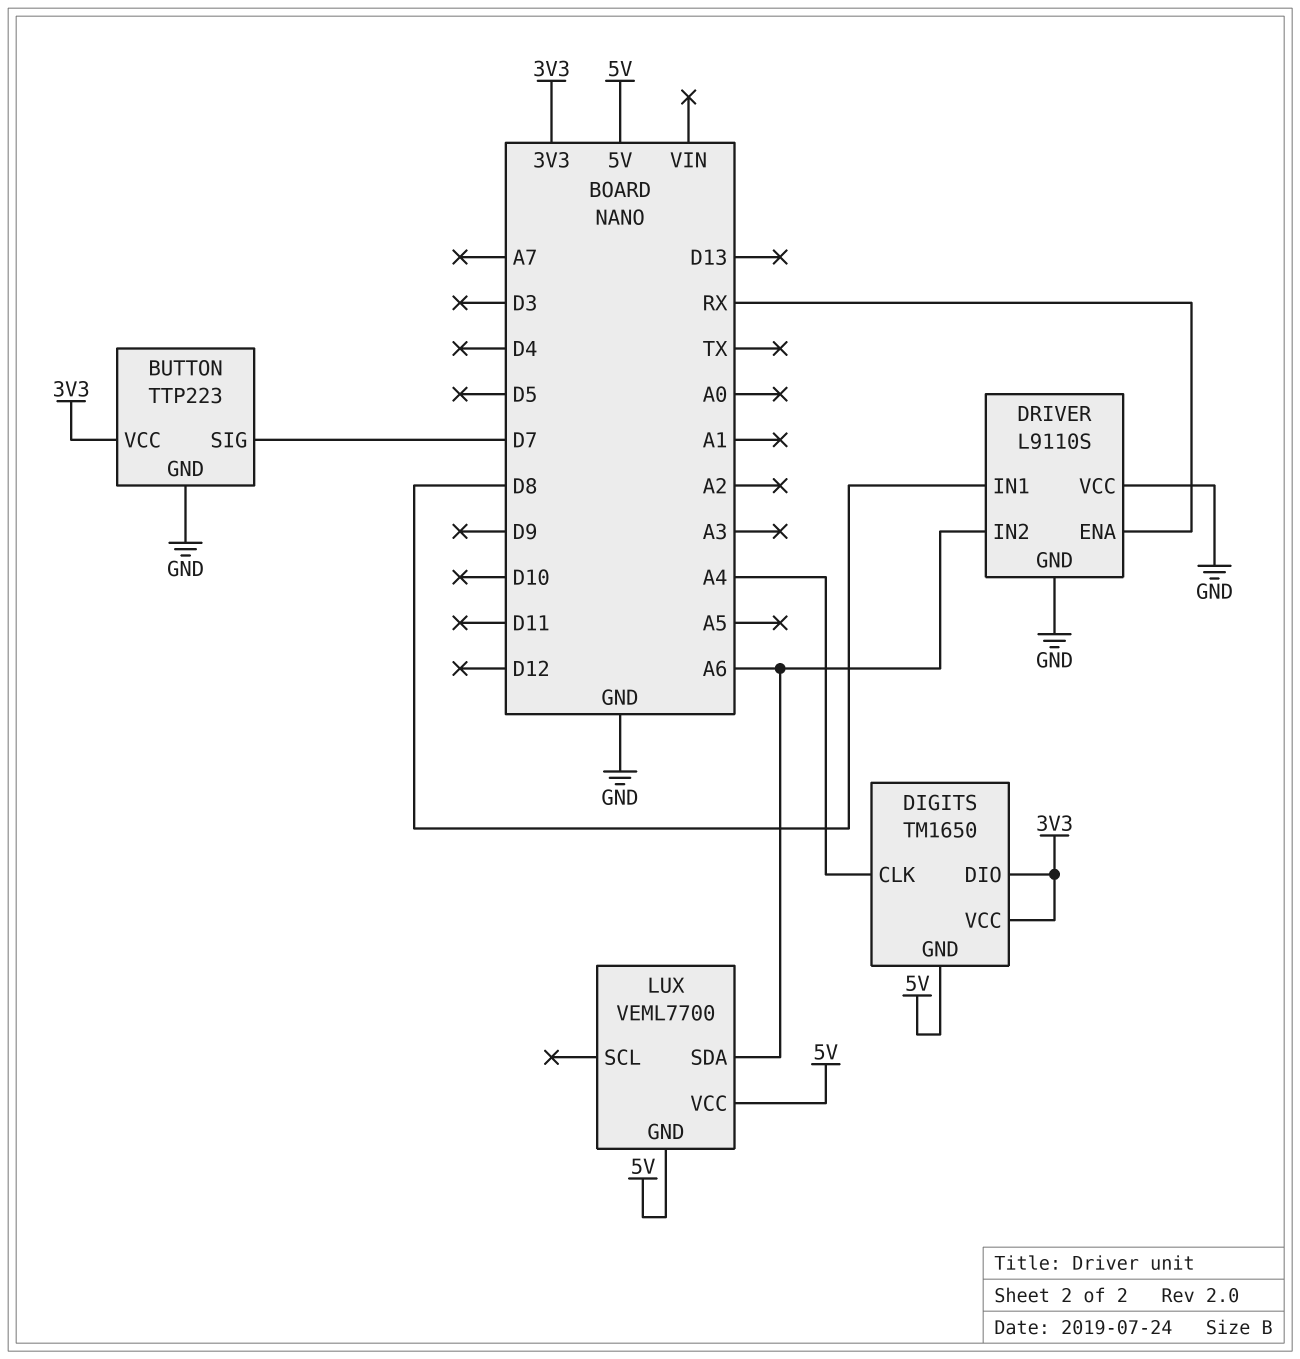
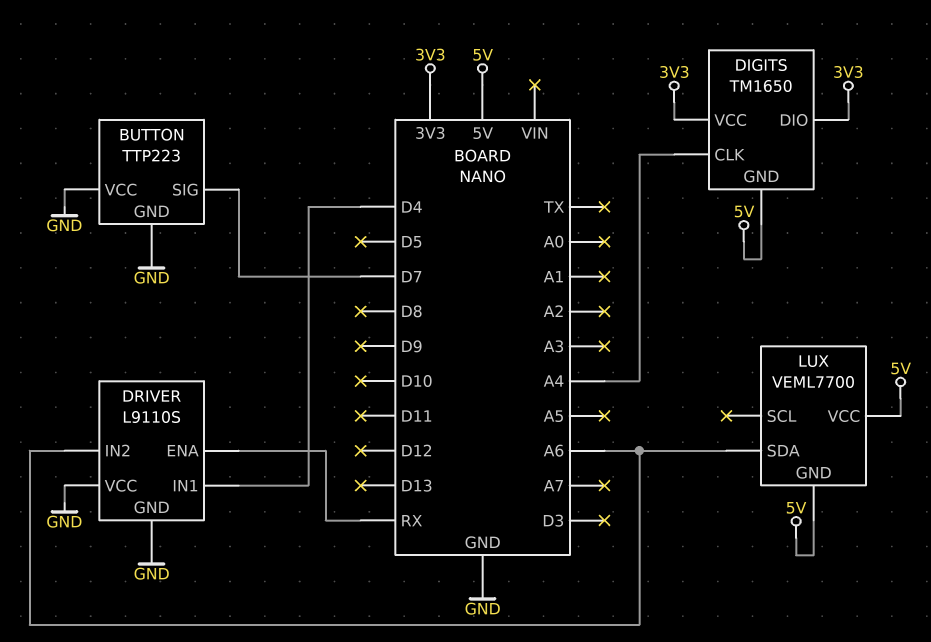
BUTTON pin VCC: 3V3 -> GND
DRIVER pin IN1: D8 -> D4

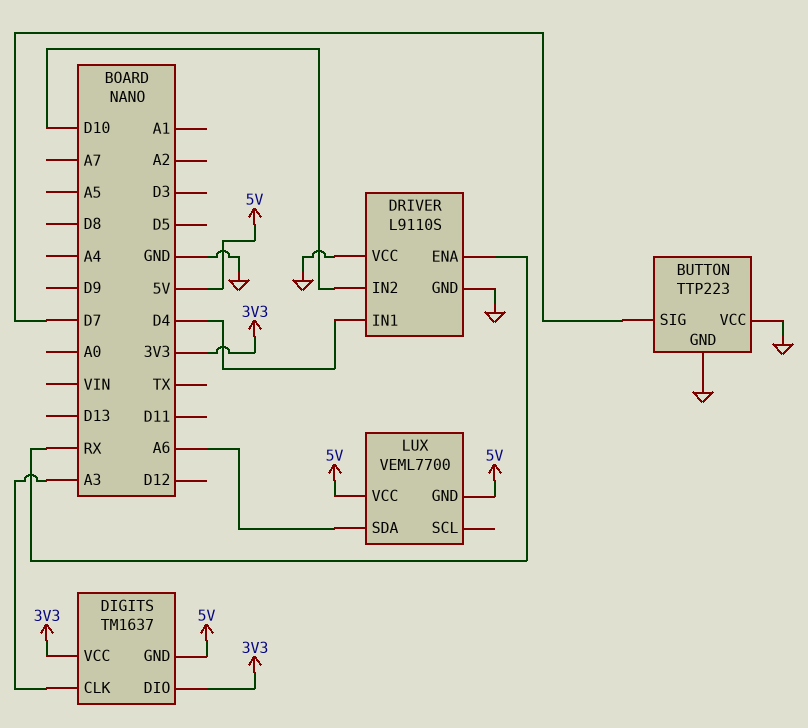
DIGITS: TM1650 -> TM1637
DIGITS pin CLK: A4 -> A3
DRIVER pin IN2: A6 -> D10

